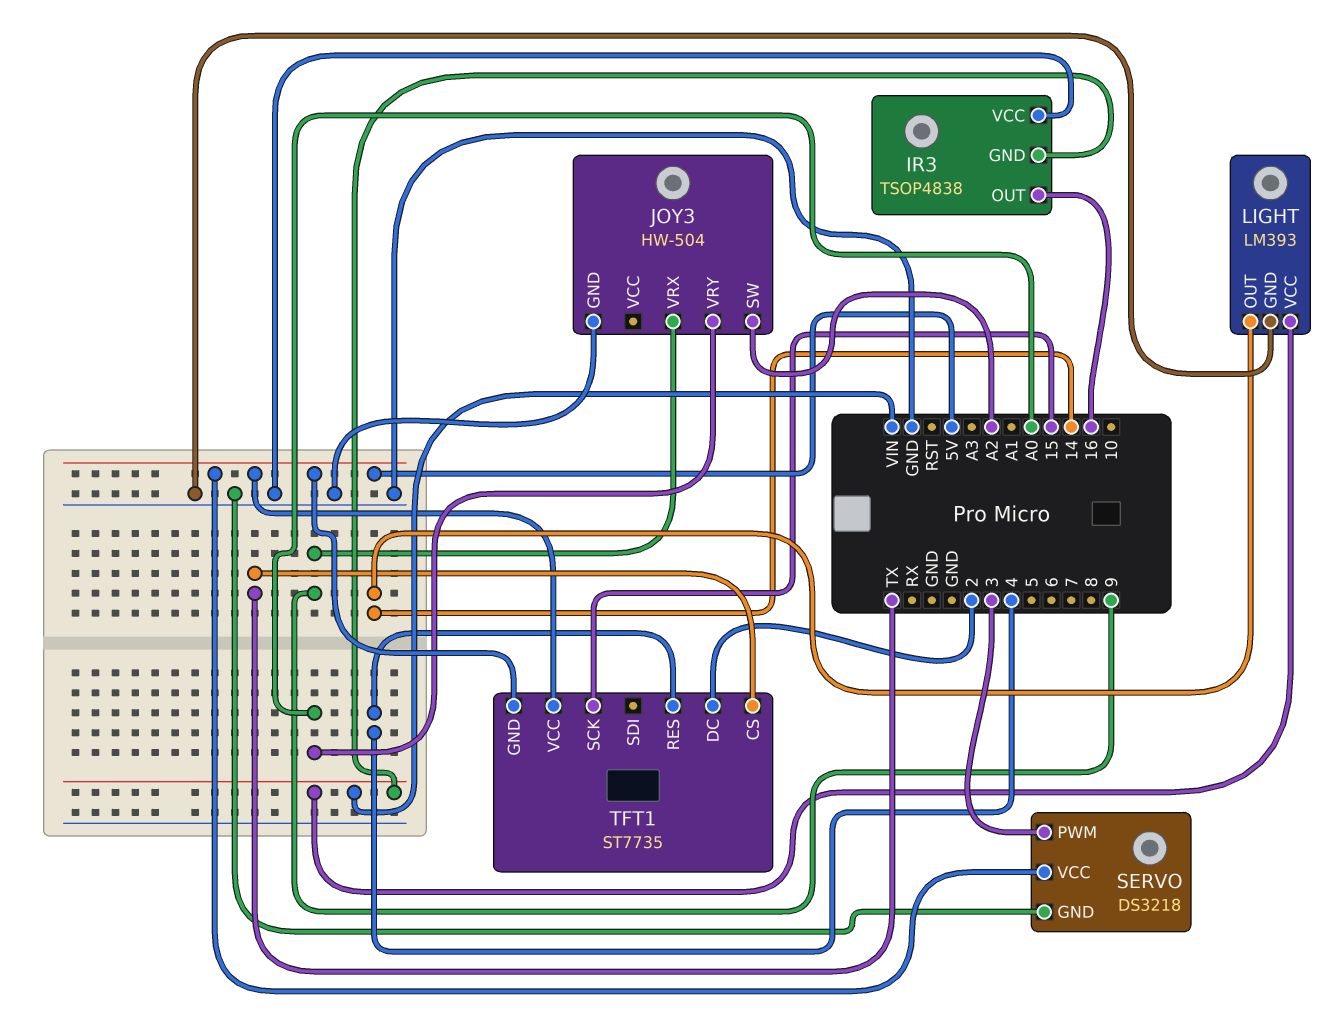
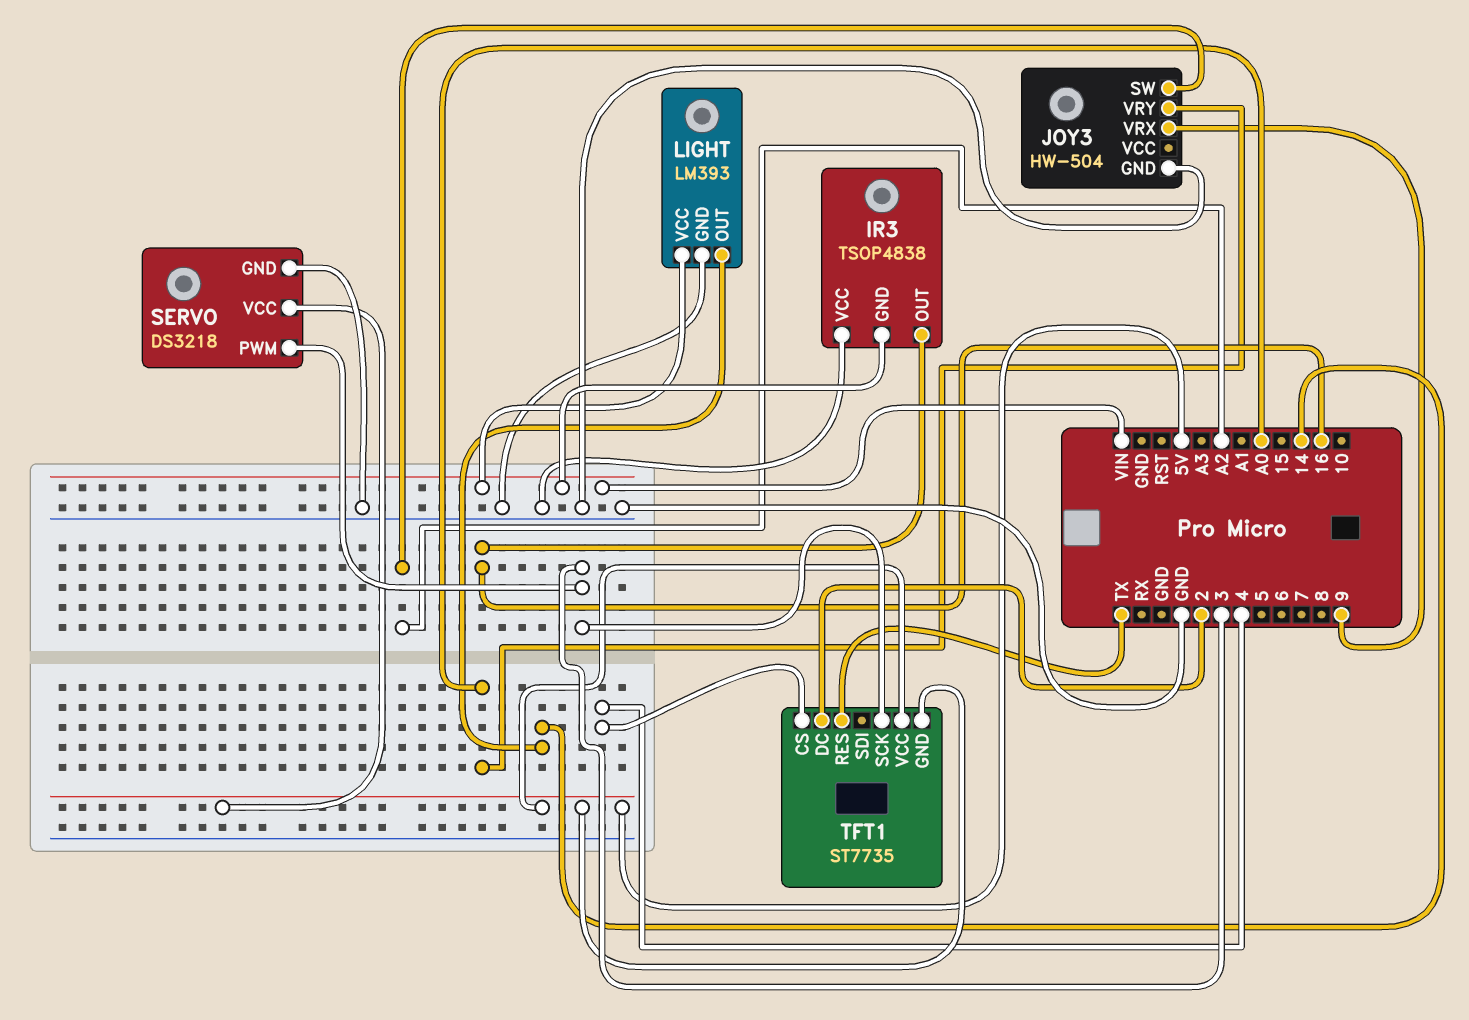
TFT1 pin CS: TX -> 4
TFT1 pin RES: 4 -> TX
TFT1 pin SCK: 15 -> 3

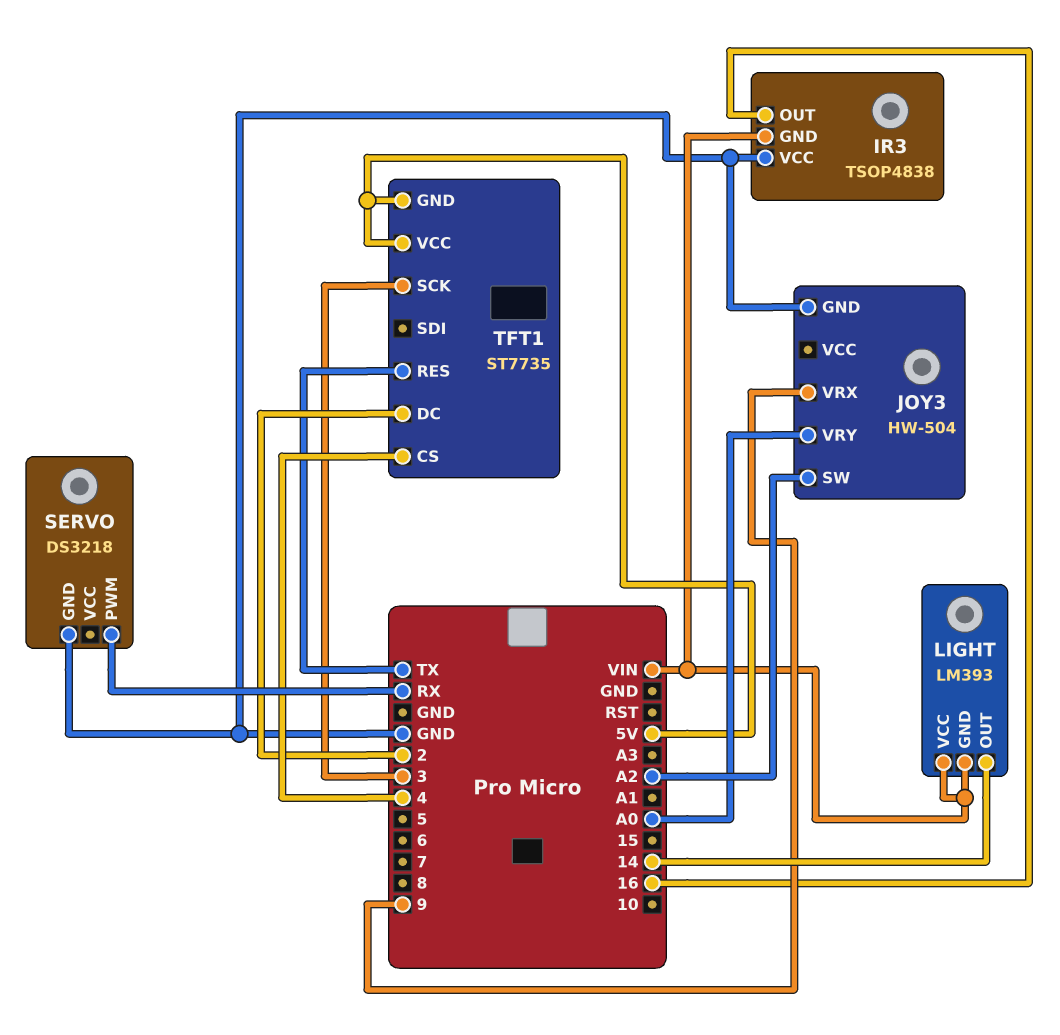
LIGHT pin GND: GND -> VIN
SERVO pin PWM: 3 -> RX
SERVO pin VCC: 5V -> none

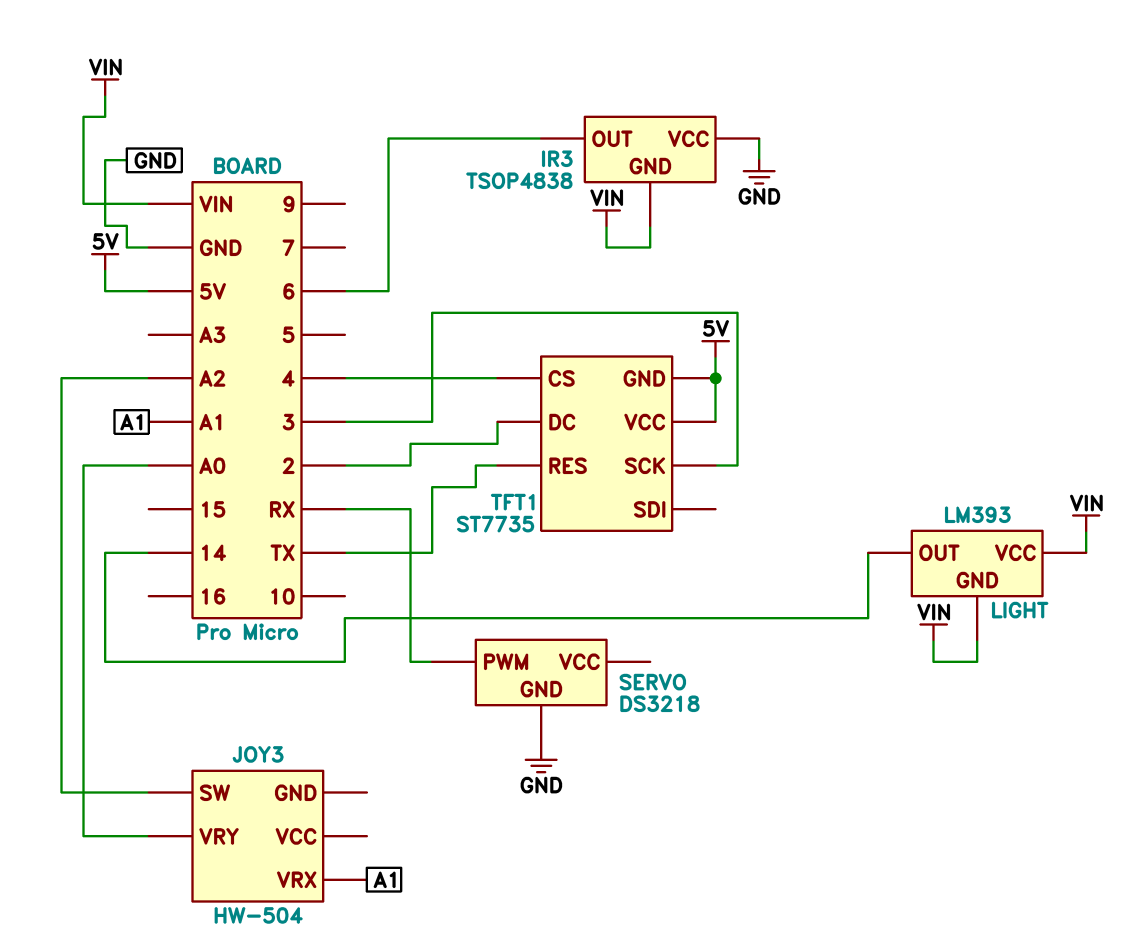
IR3 pin OUT: 16 -> 6
JOY3 pin GND: GND -> none
JOY3 pin VRX: 9 -> A1

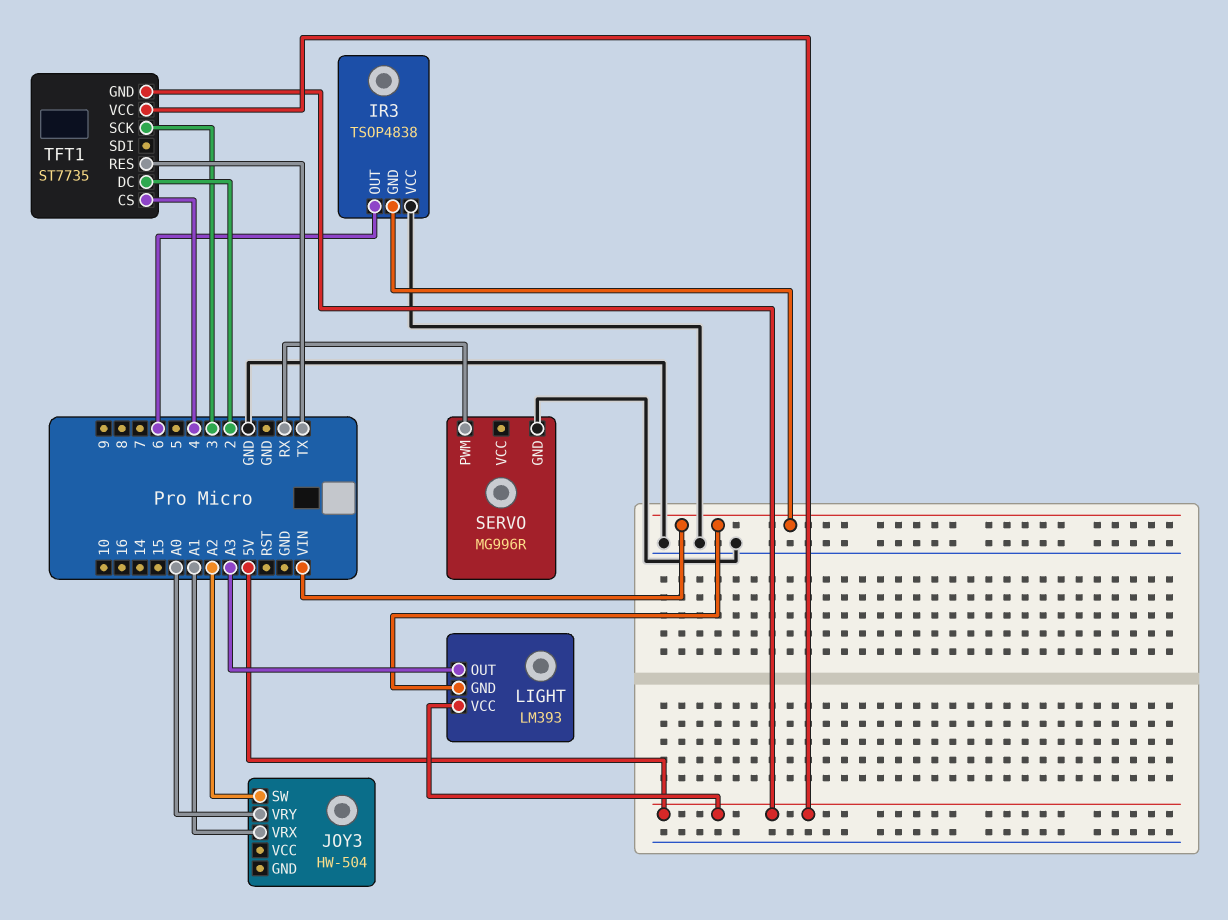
LIGHT pin OUT: 14 -> A3
LIGHT pin VCC: VIN -> 5V
SERVO: DS3218 -> MG996R

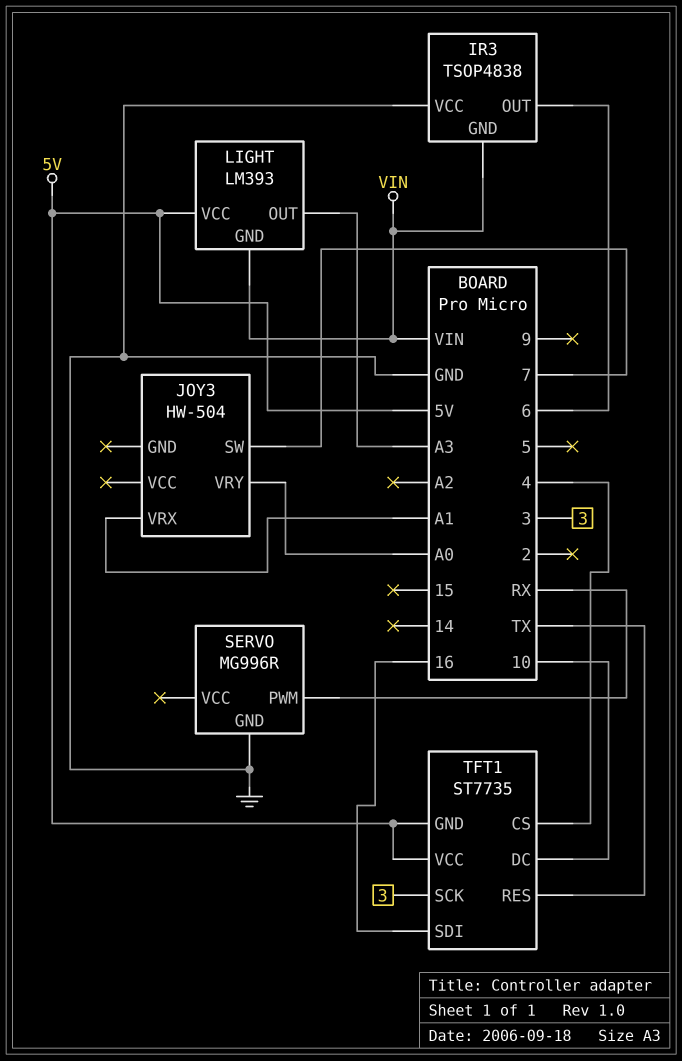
JOY3 pin SW: A2 -> 7
TFT1 pin DC: 2 -> 10
TFT1 pin SDI: none -> 16

